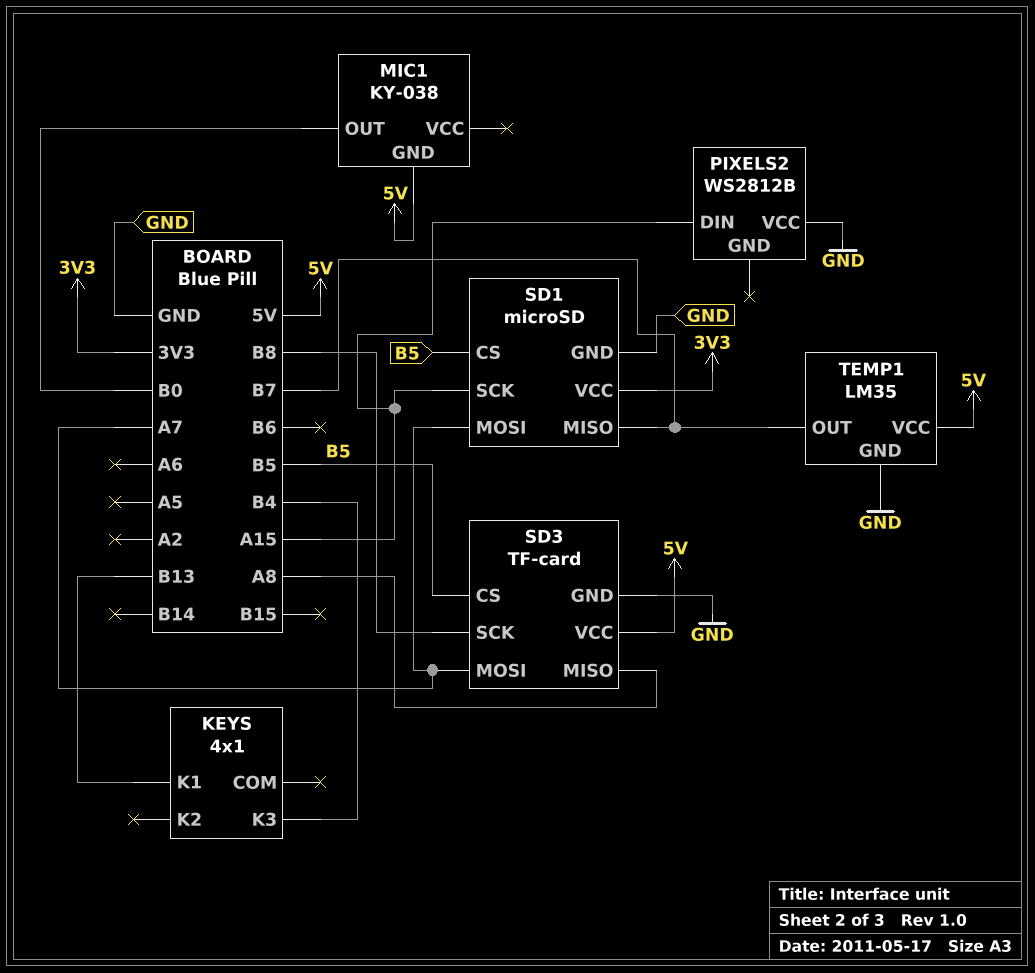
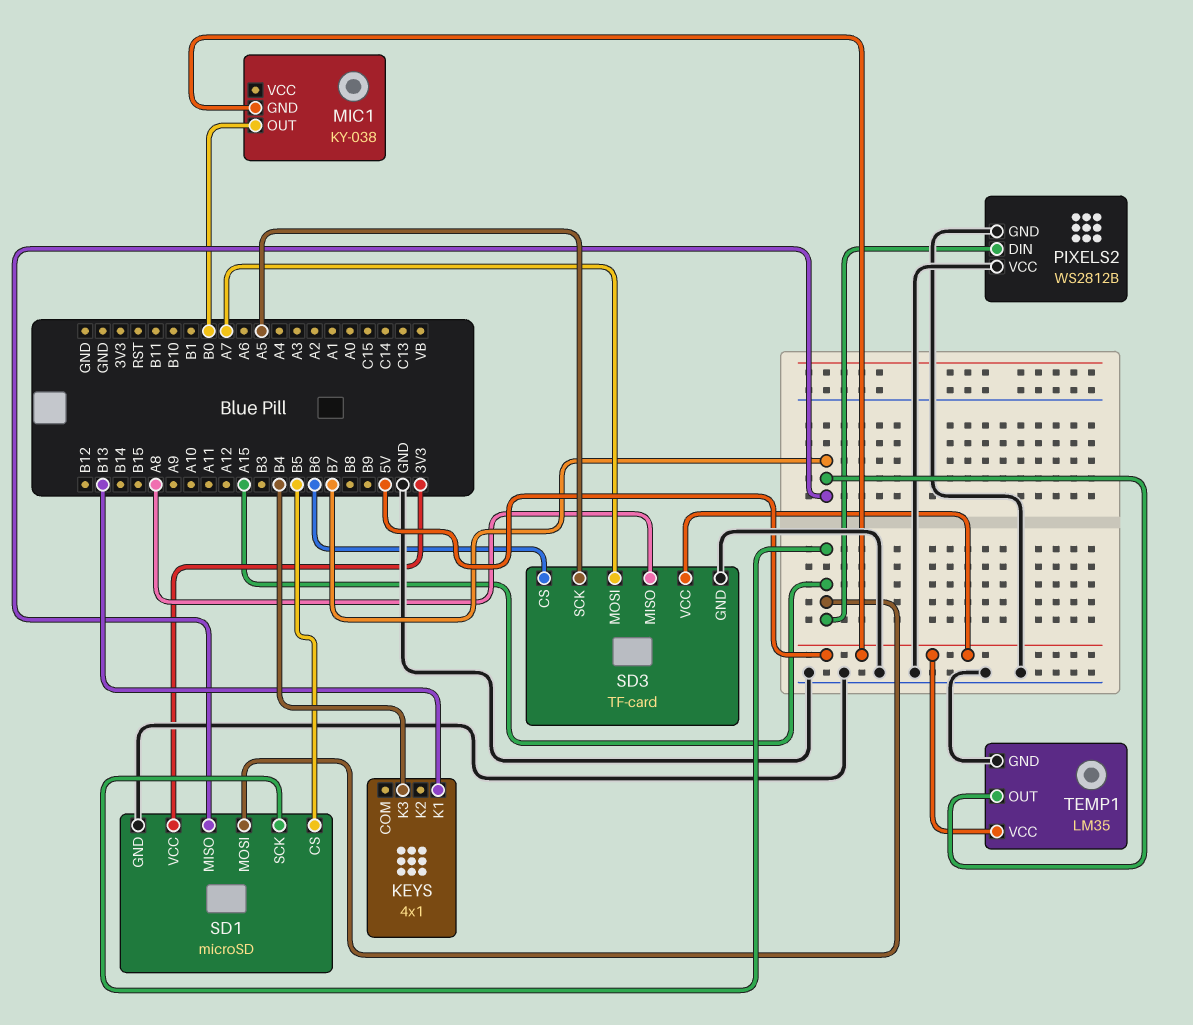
PIXELS2 pin GND: none -> GND
SD1 pin MOSI: A7 -> A15
SD3 pin CS: B5 -> B6
SD3 pin SCK: B8 -> A5

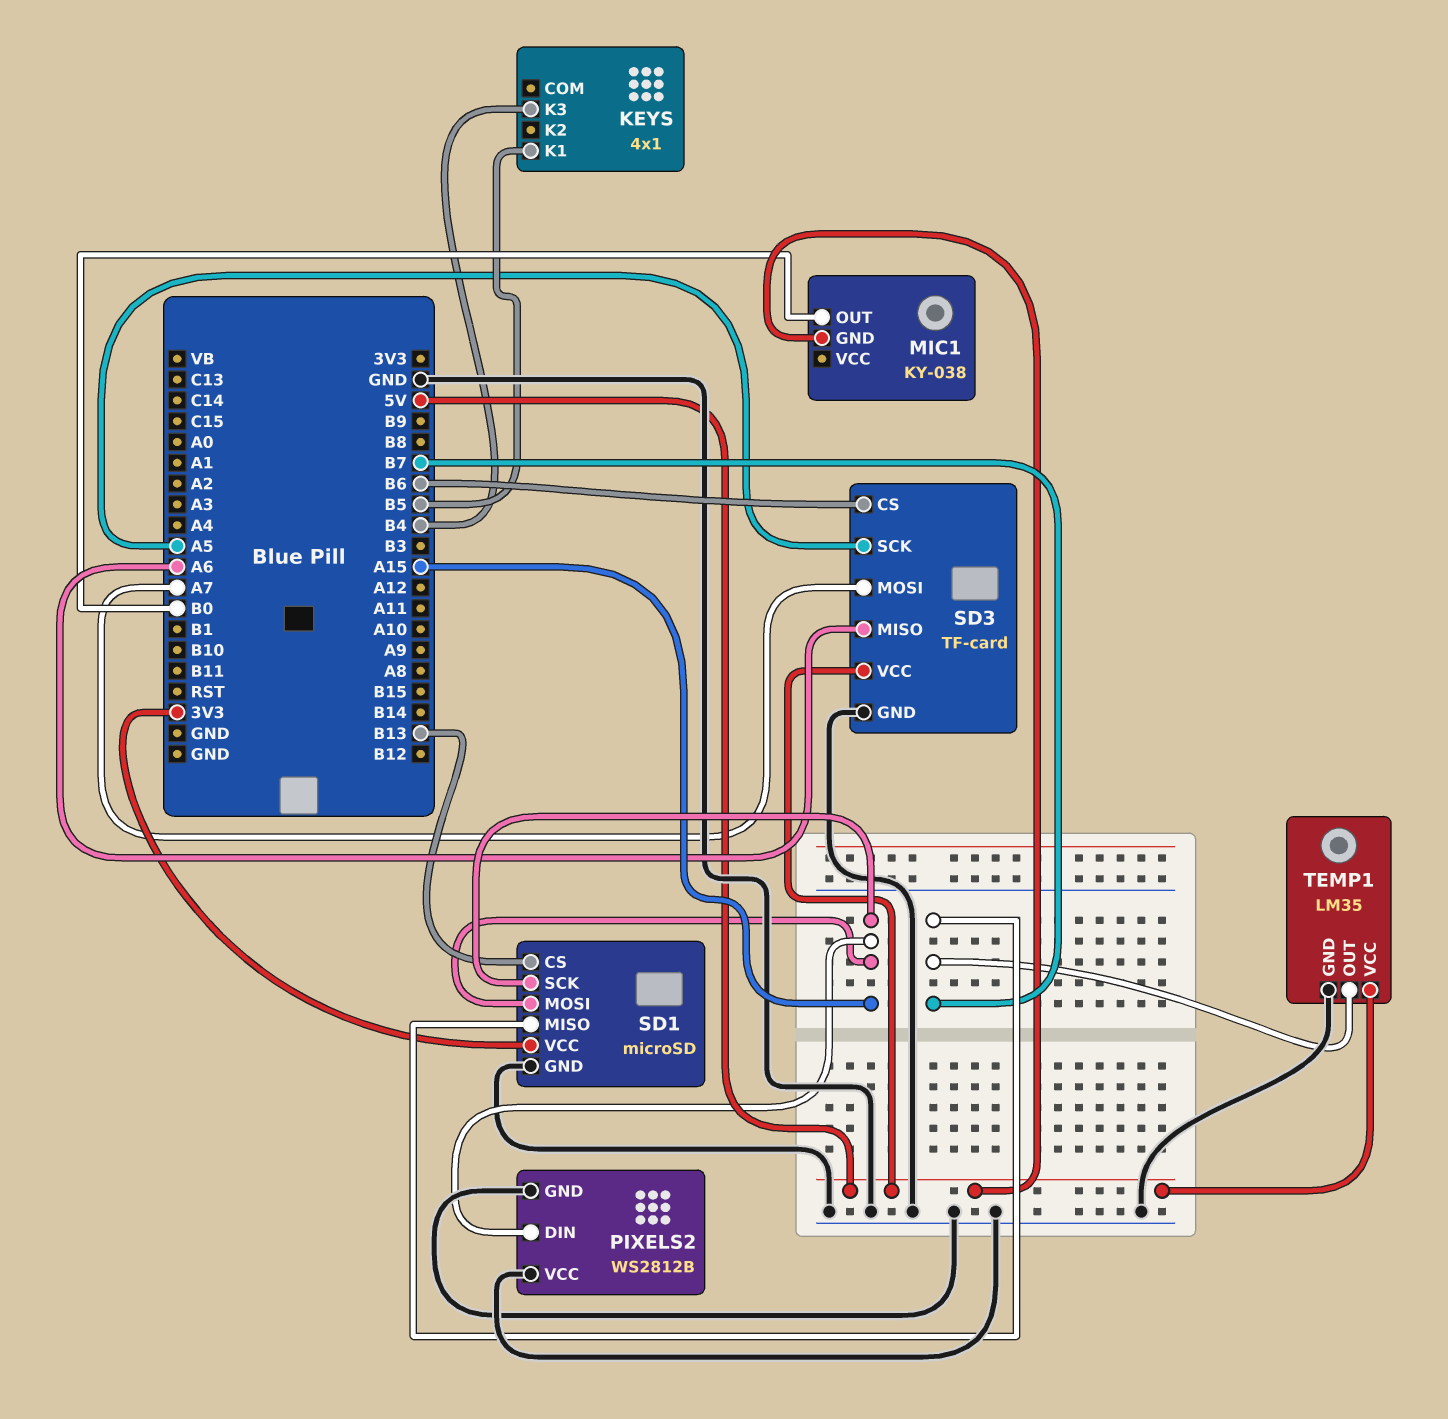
KEYS pin K1: B13 -> B5
SD1 pin CS: B5 -> B13
SD3 pin MISO: A8 -> A6

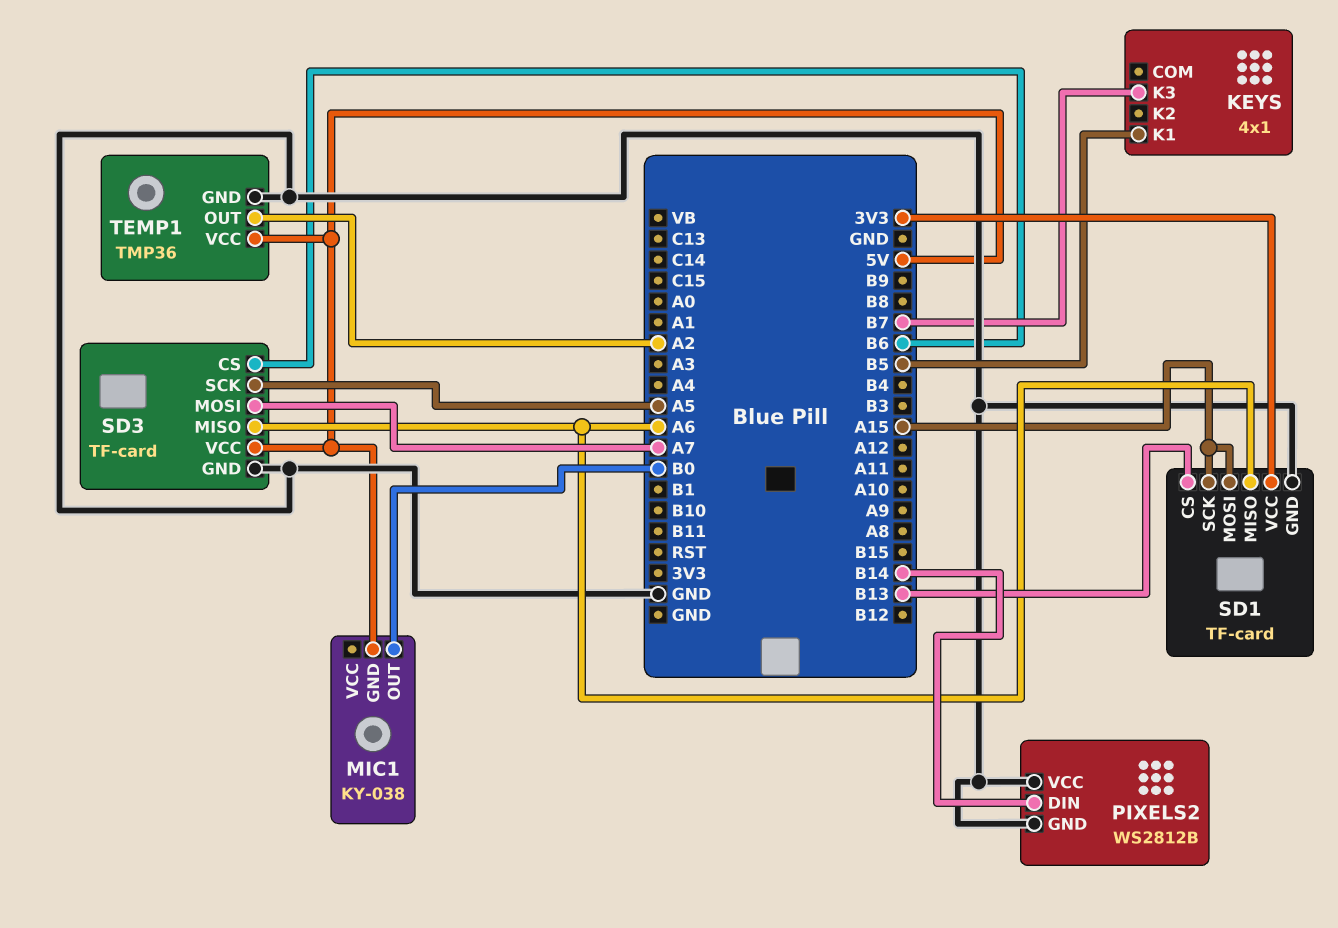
KEYS pin K3: B4 -> B7
PIXELS2 pin DIN: A15 -> B14
SD1: microSD -> TF-card
SD1 pin MISO: B7 -> A6
TEMP1: LM35 -> TMP36
TEMP1 pin OUT: B7 -> A2

